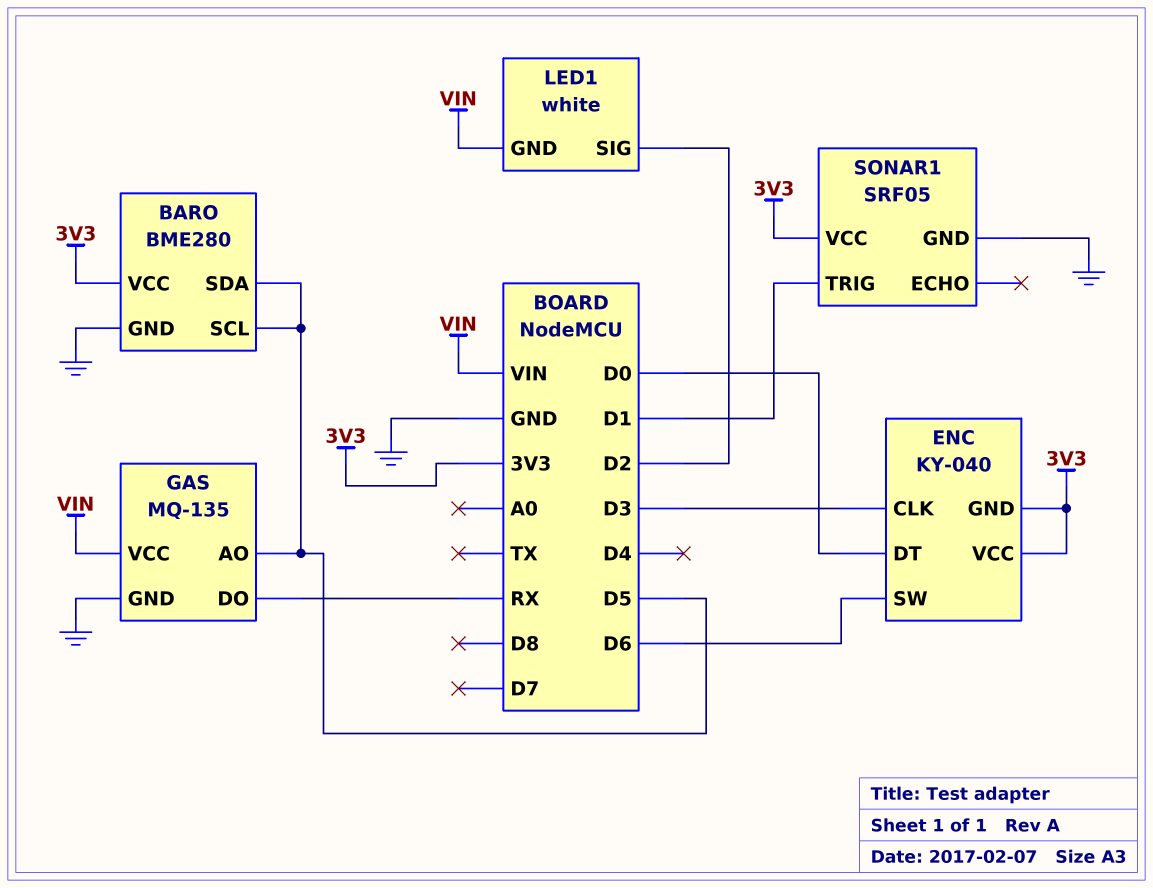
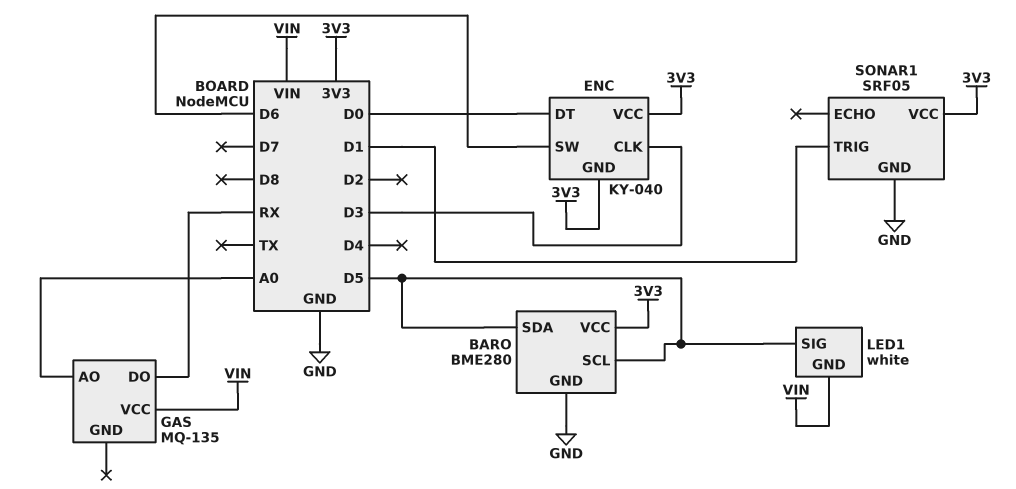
GAS pin AO: D5 -> A0
GAS pin GND: GND -> none
LED1 pin SIG: D2 -> D5

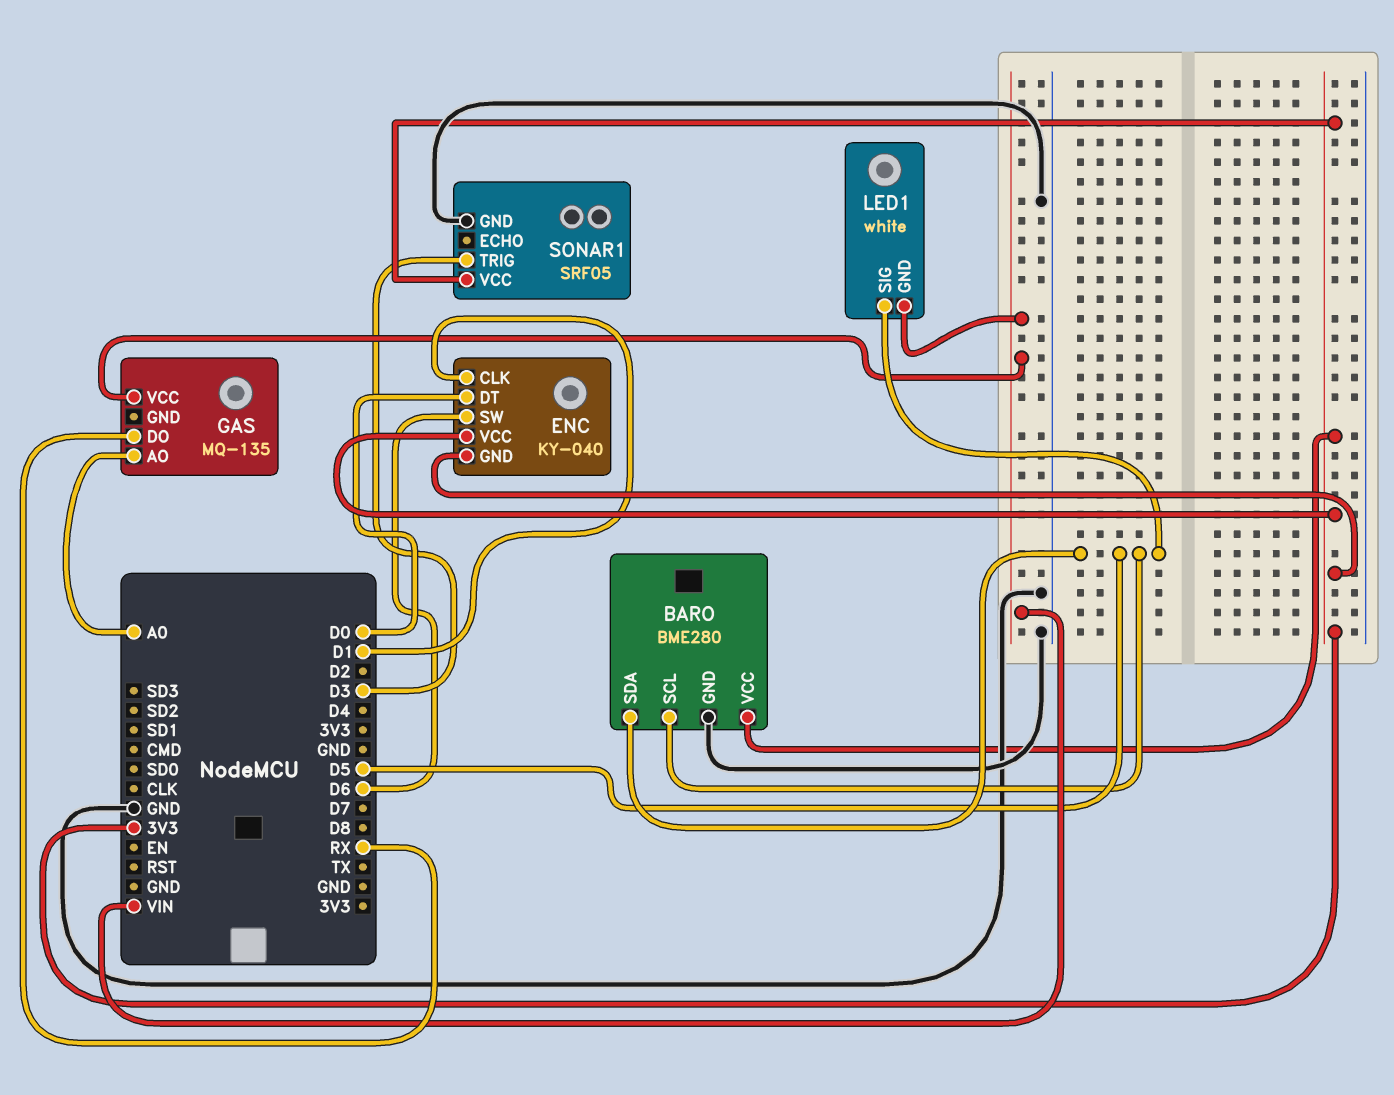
ENC pin CLK: D3 -> D1
SONAR1 pin TRIG: D1 -> D3

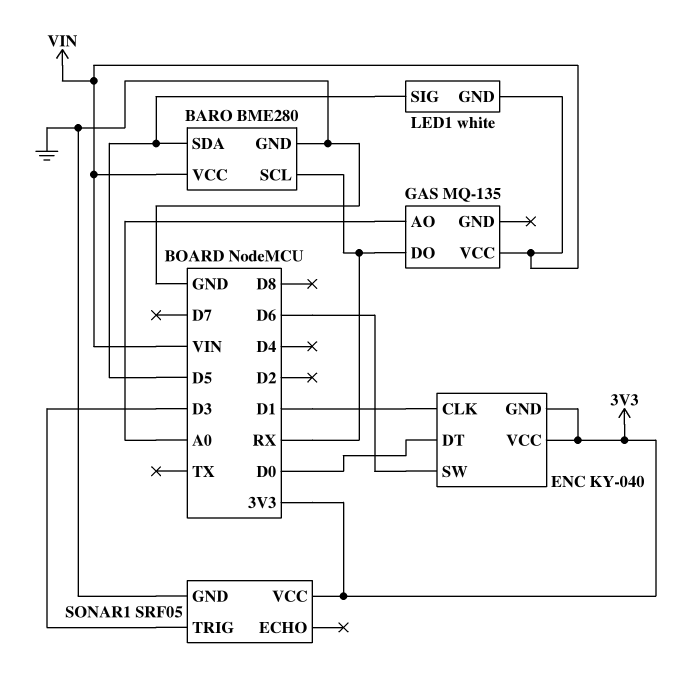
BARO pin SCL: D5 -> RX
BARO pin VCC: 3V3 -> VIN

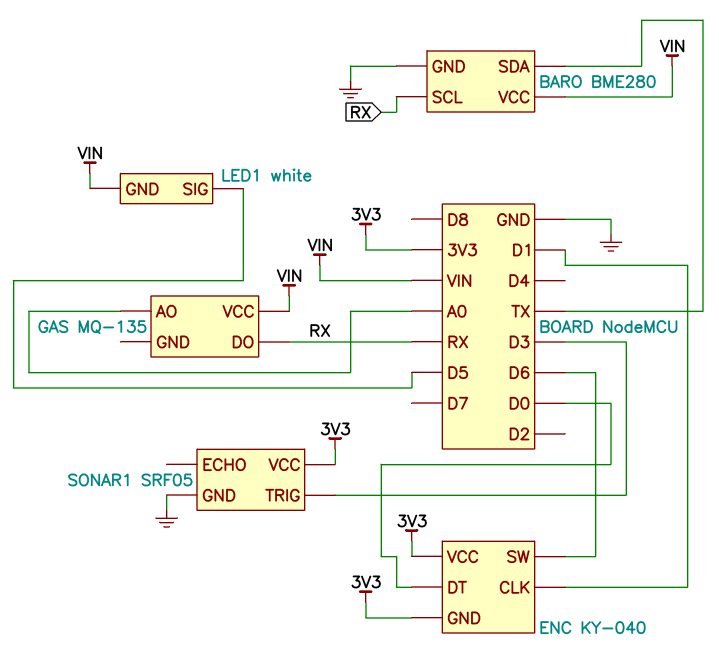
BARO pin SDA: D5 -> TX

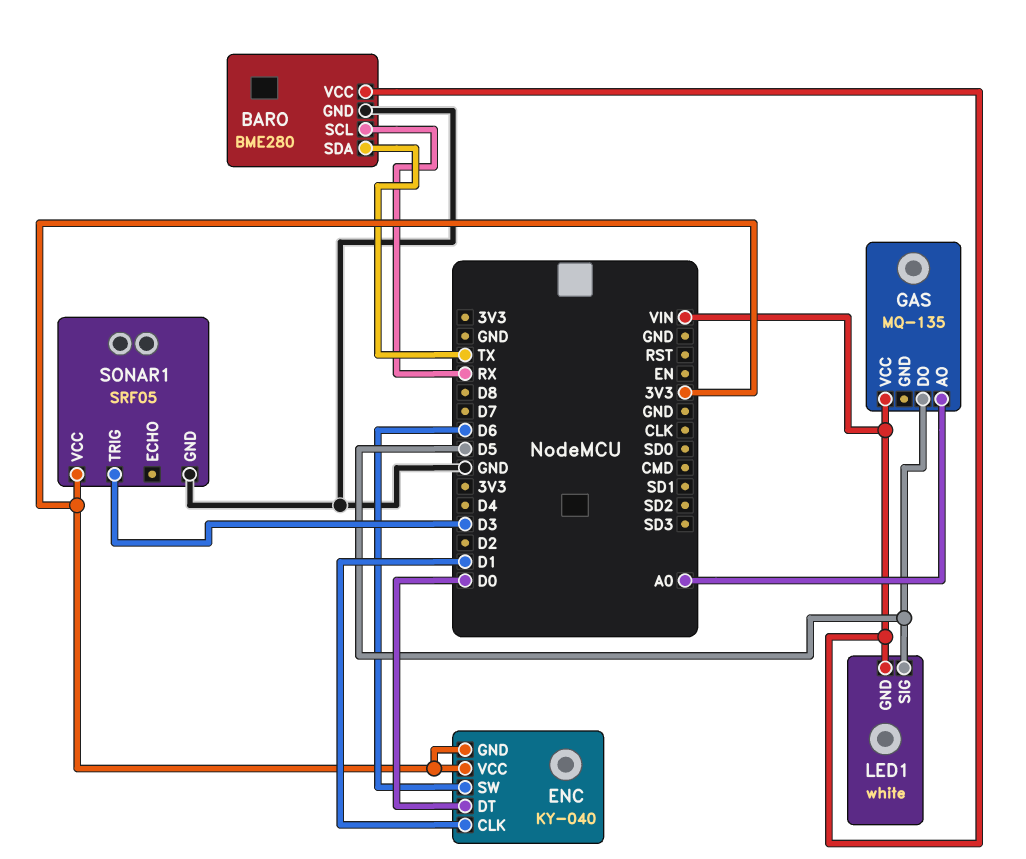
GAS pin DO: RX -> D5

